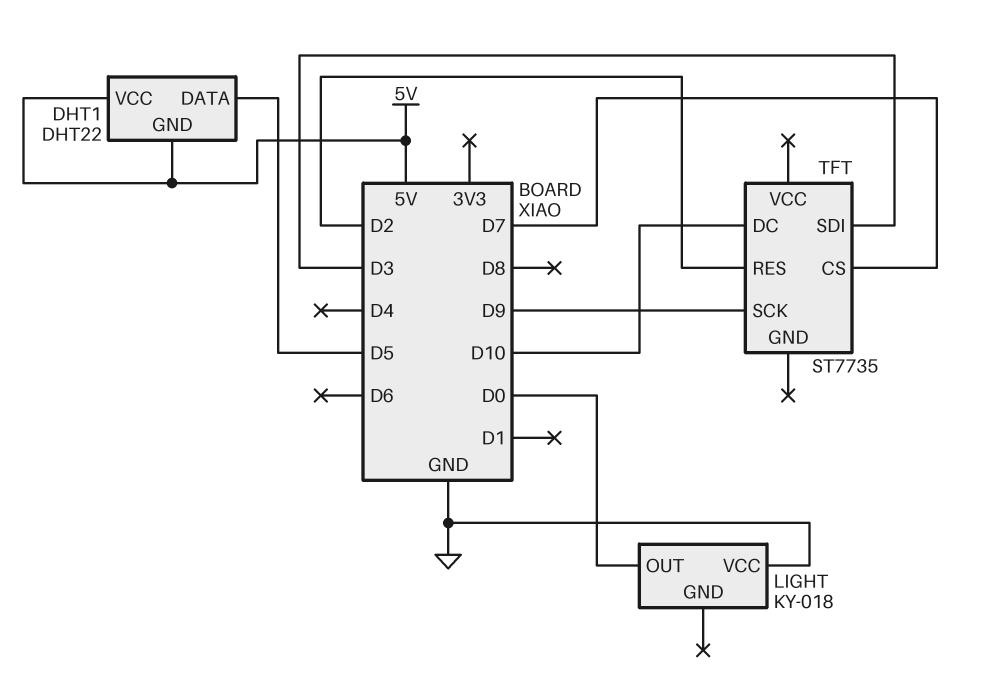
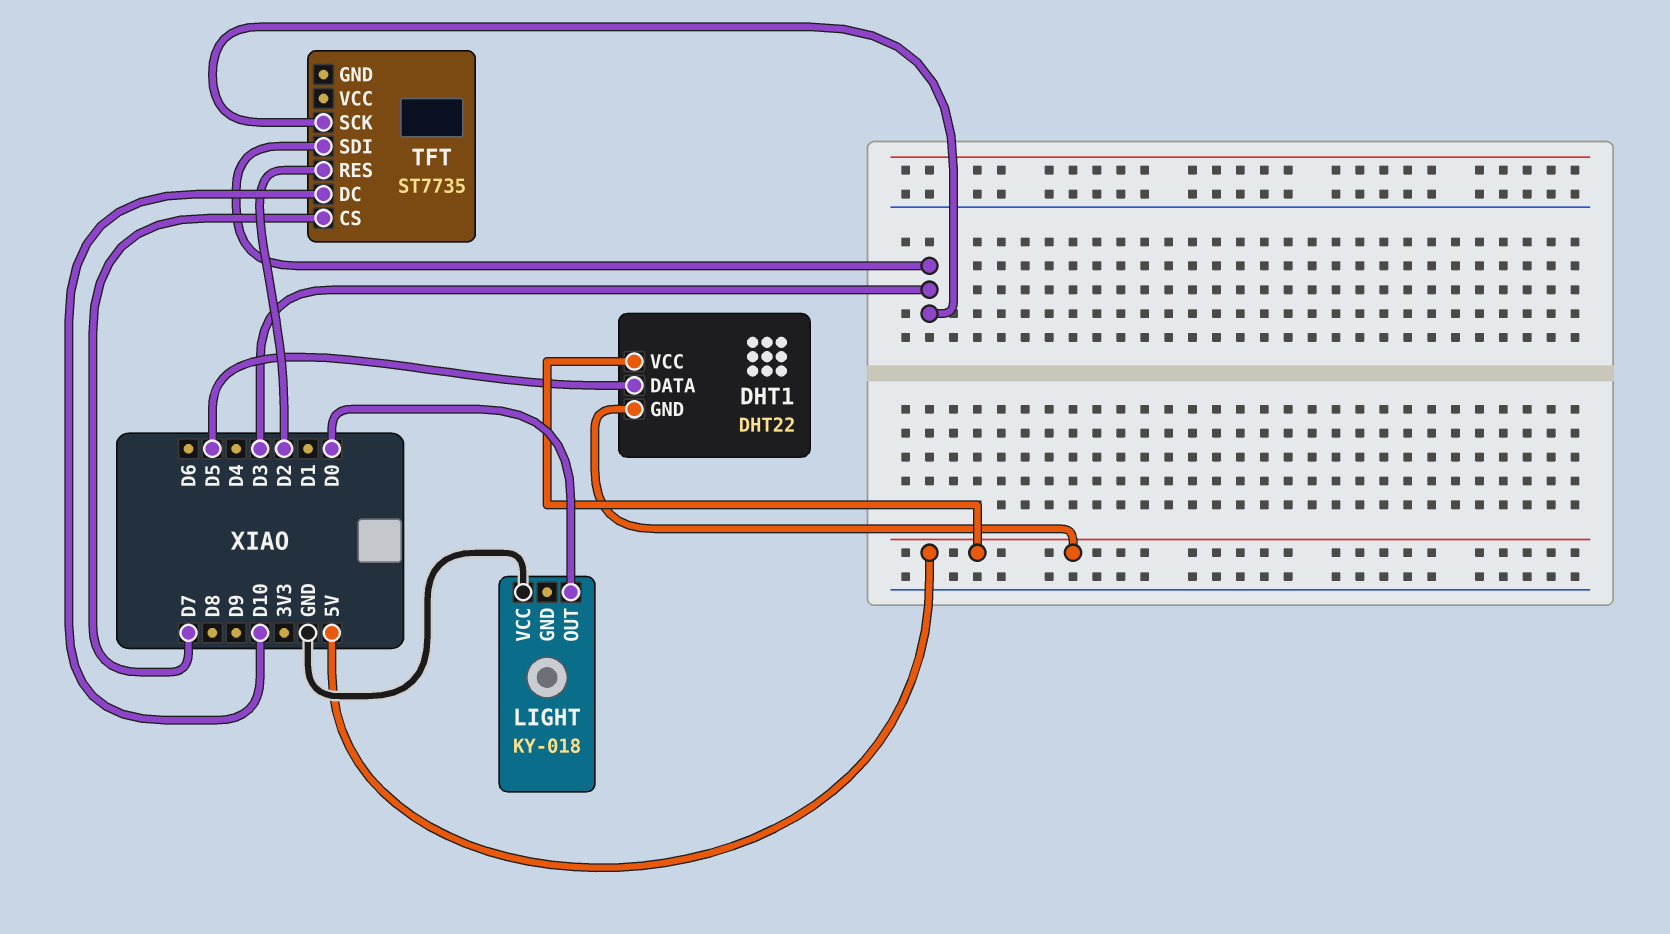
TFT pin SCK: D9 -> D3

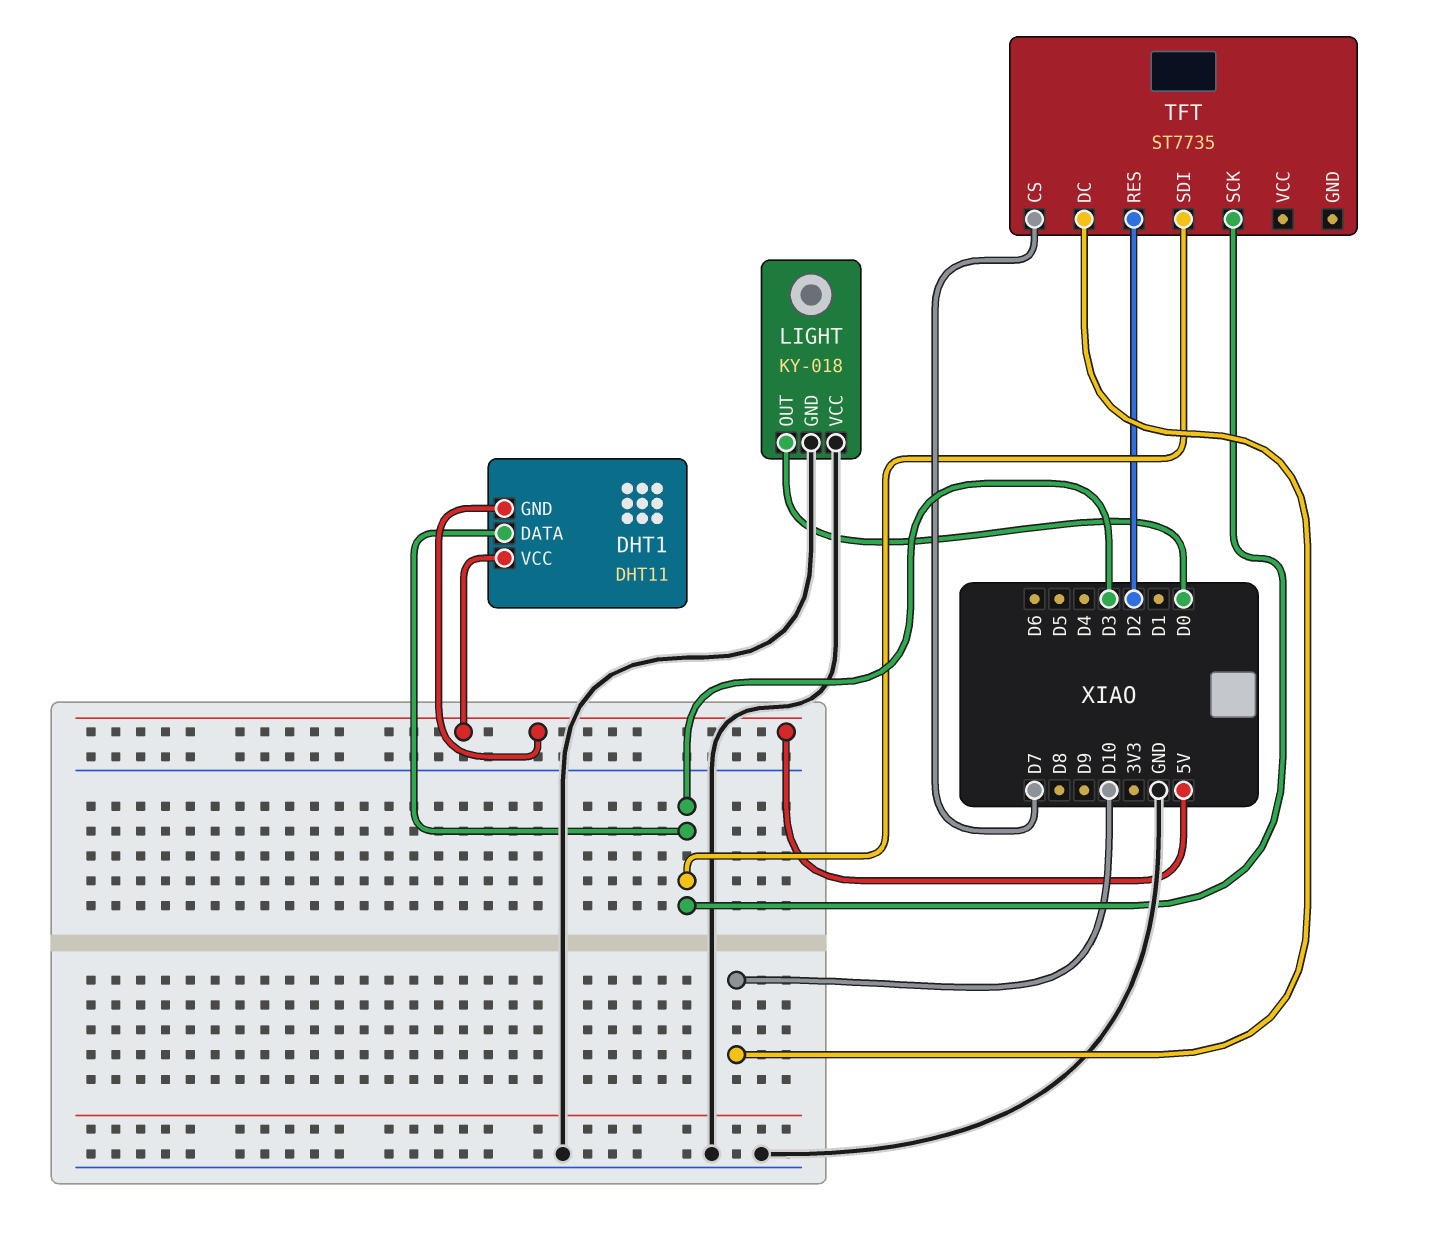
DHT1: DHT22 -> DHT11
DHT1 pin DATA: D5 -> D3
LIGHT pin GND: none -> GND

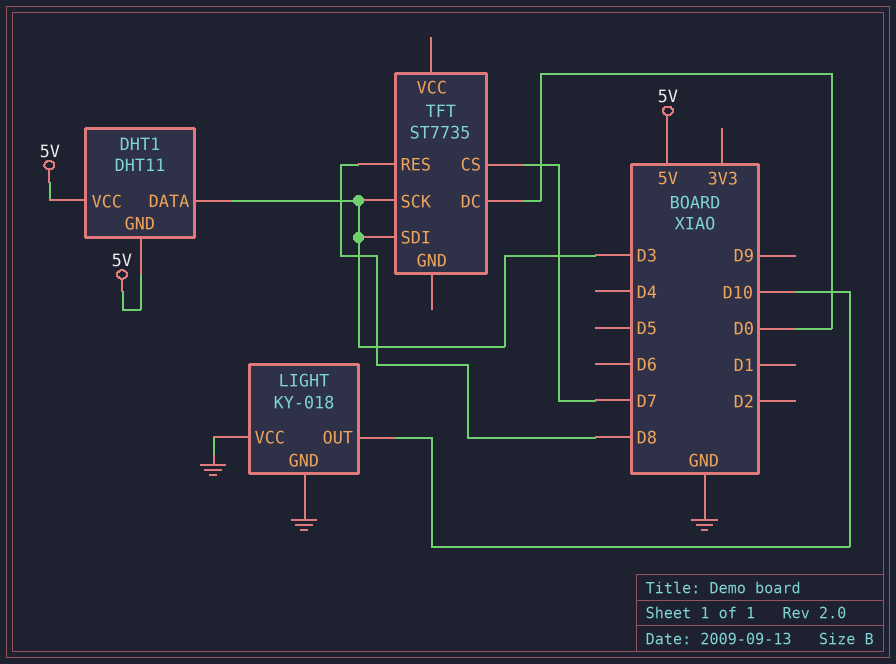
LIGHT pin OUT: D0 -> D10
TFT pin DC: D10 -> D0
TFT pin RES: D2 -> D8

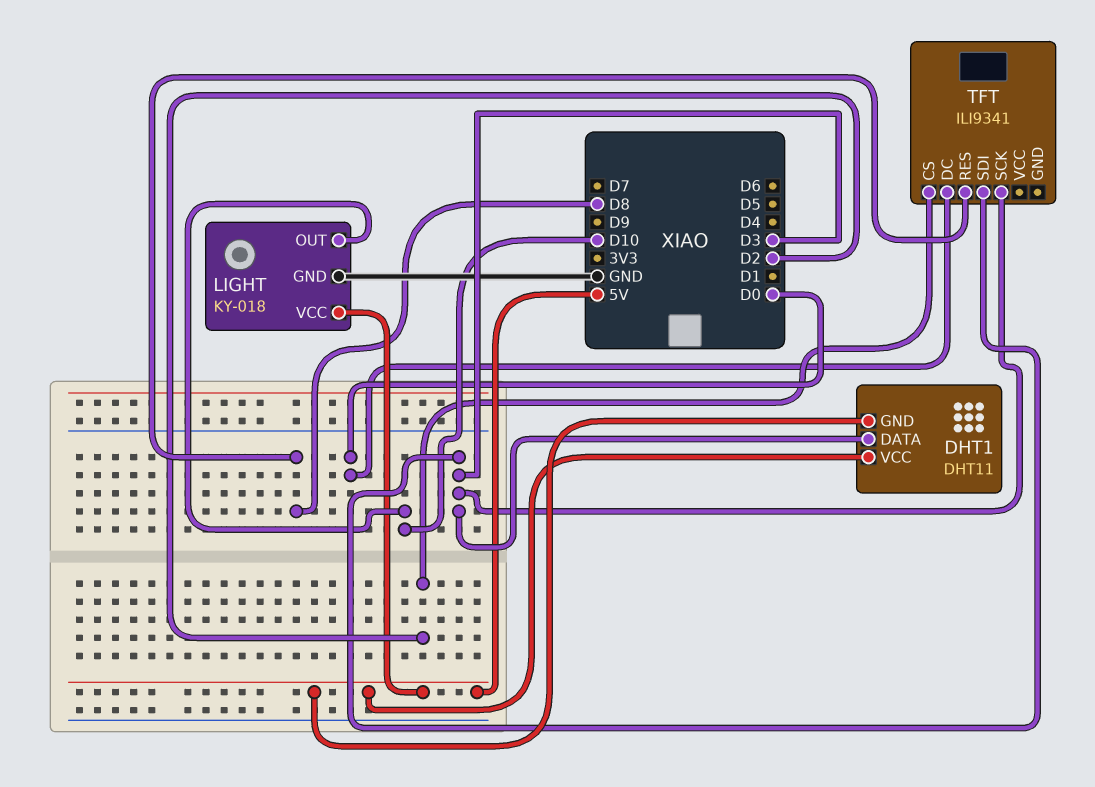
LIGHT pin VCC: GND -> 5V
TFT: ST7735 -> ILI9341
TFT pin CS: D7 -> D2

